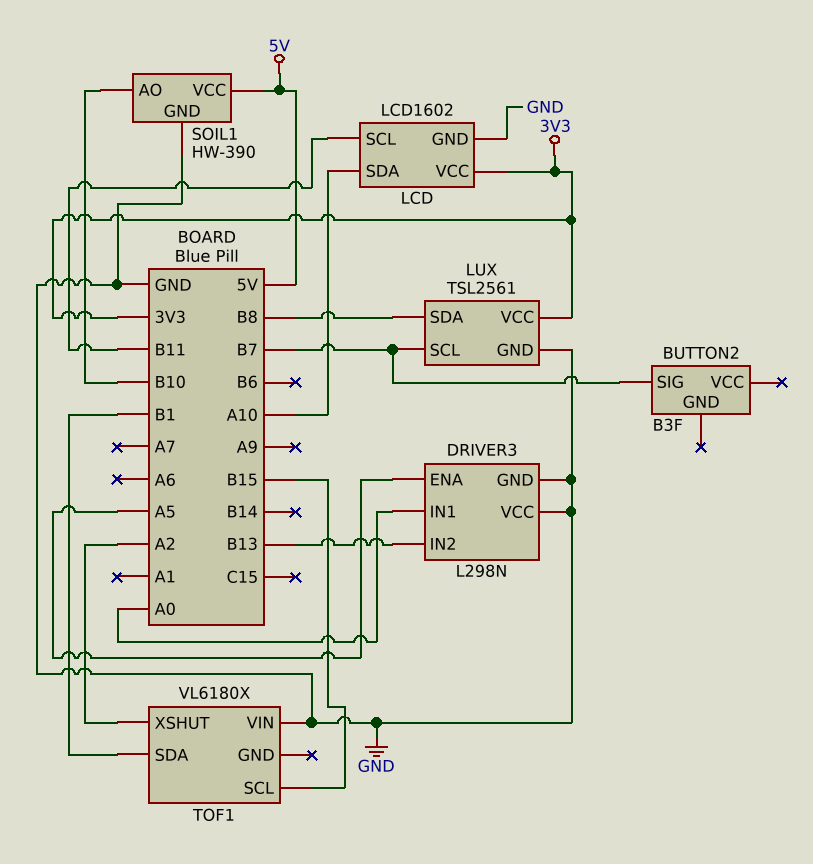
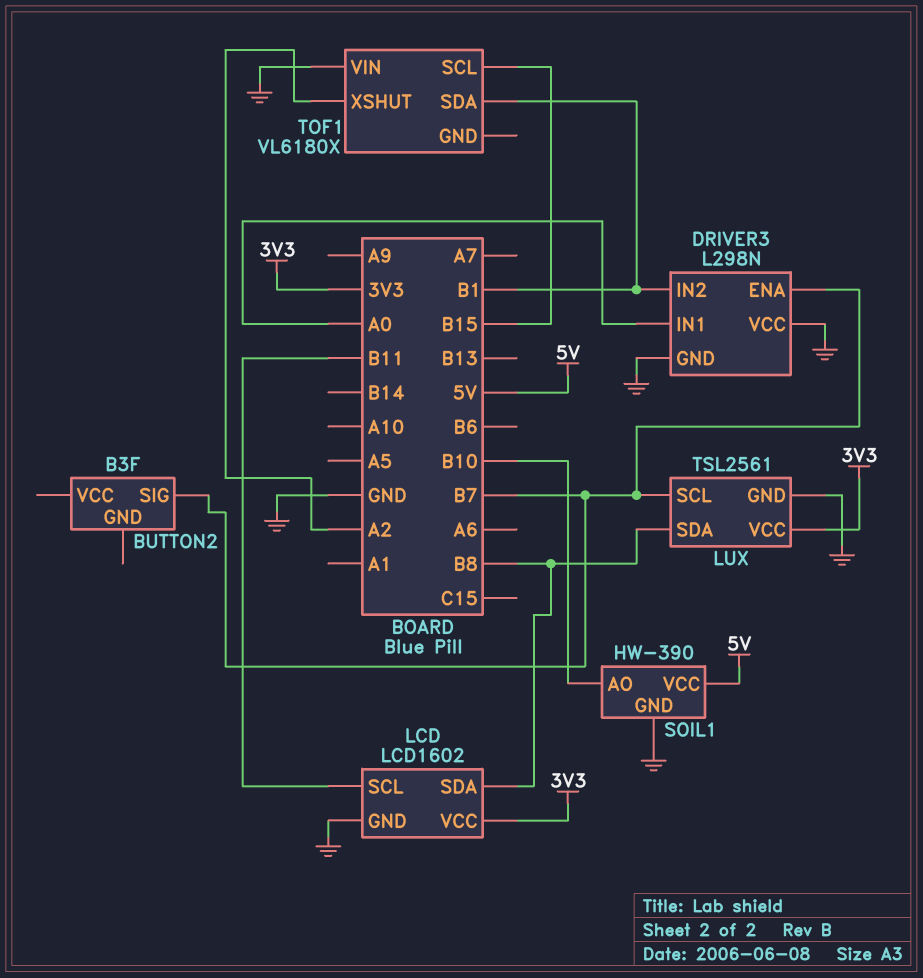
DRIVER3 pin ENA: A5 -> B7
DRIVER3 pin IN2: B13 -> B1
LCD pin SDA: A10 -> B8

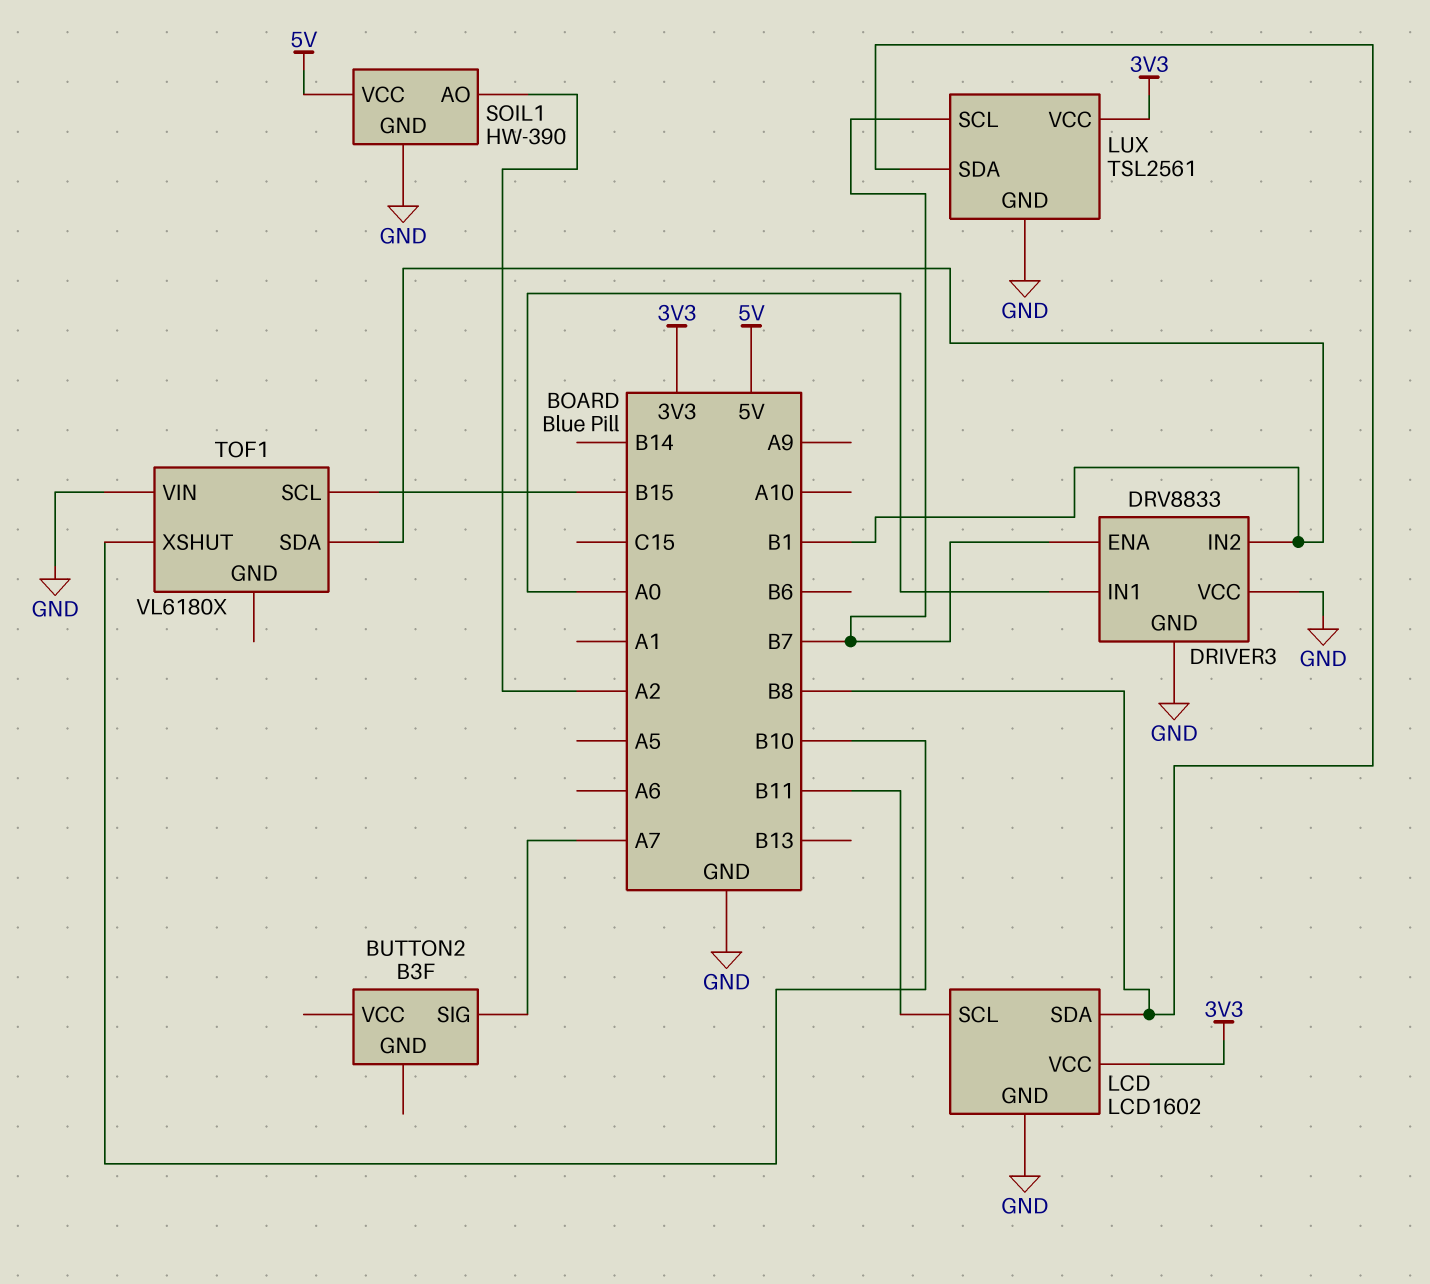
BUTTON2 pin SIG: B7 -> A7
DRIVER3: L298N -> DRV8833
SOIL1 pin AO: B10 -> A2
TOF1 pin XSHUT: A2 -> B10

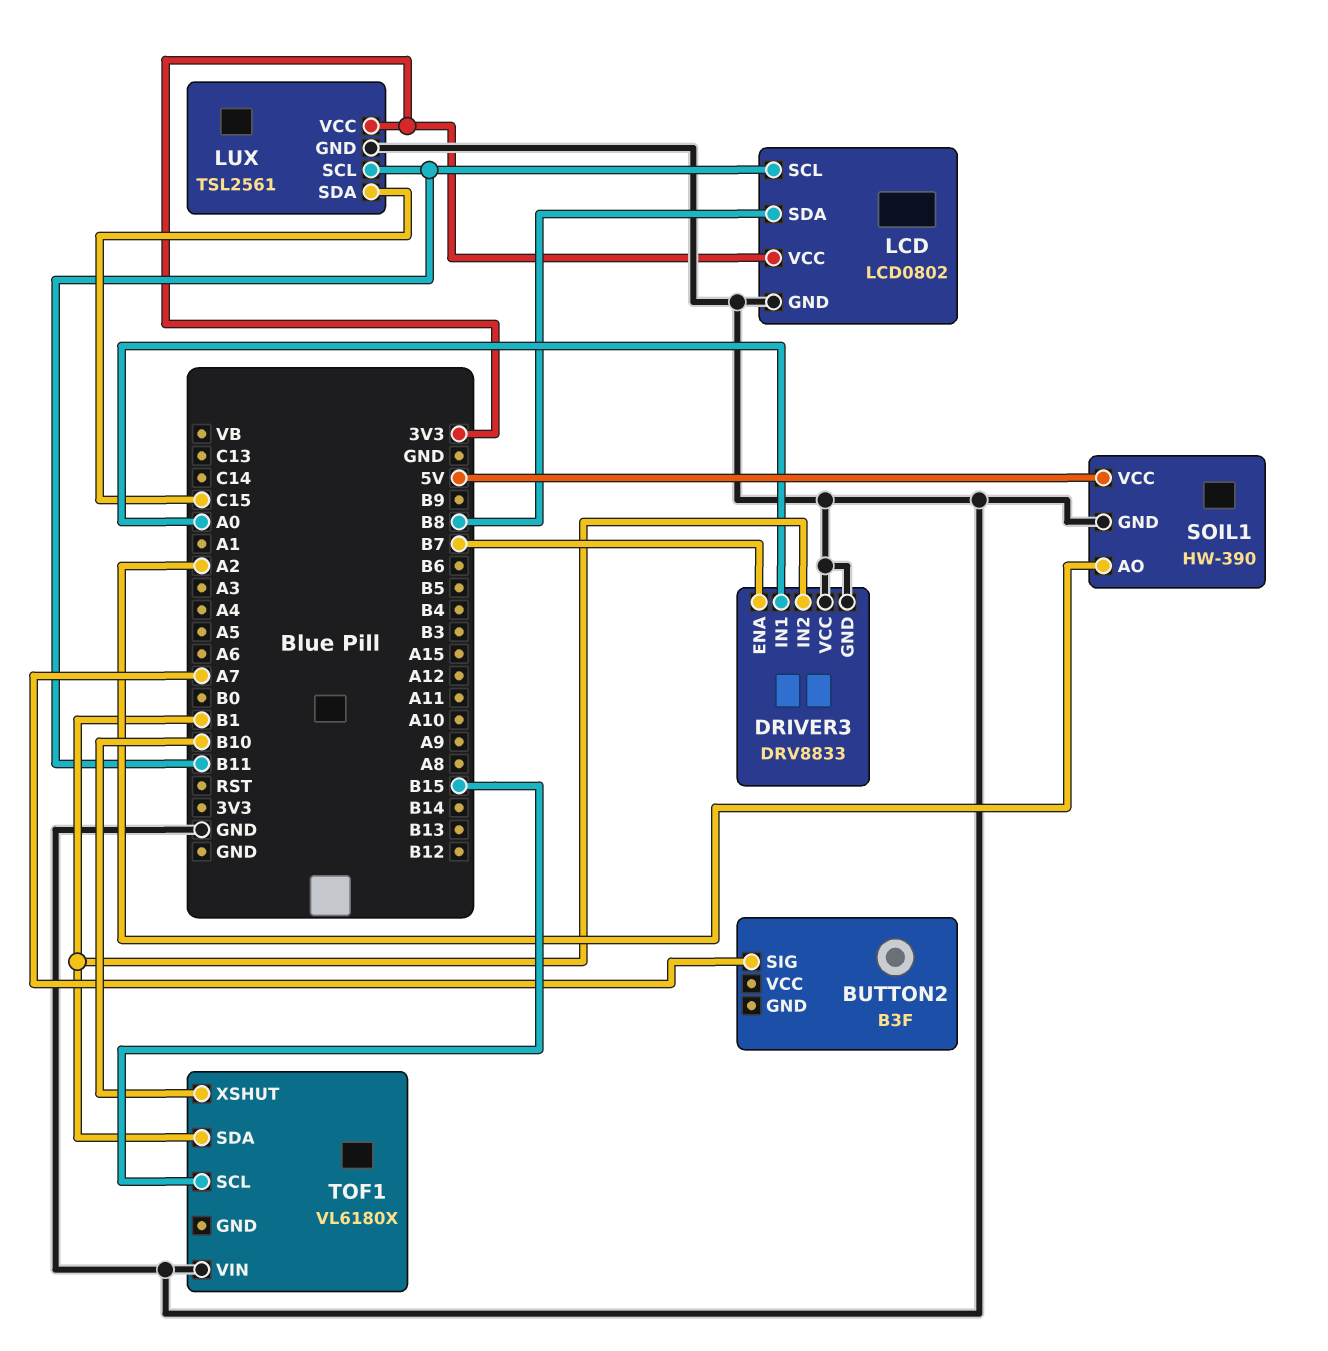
LCD: LCD1602 -> LCD0802
LUX pin SCL: B7 -> B11
LUX pin SDA: B8 -> C15

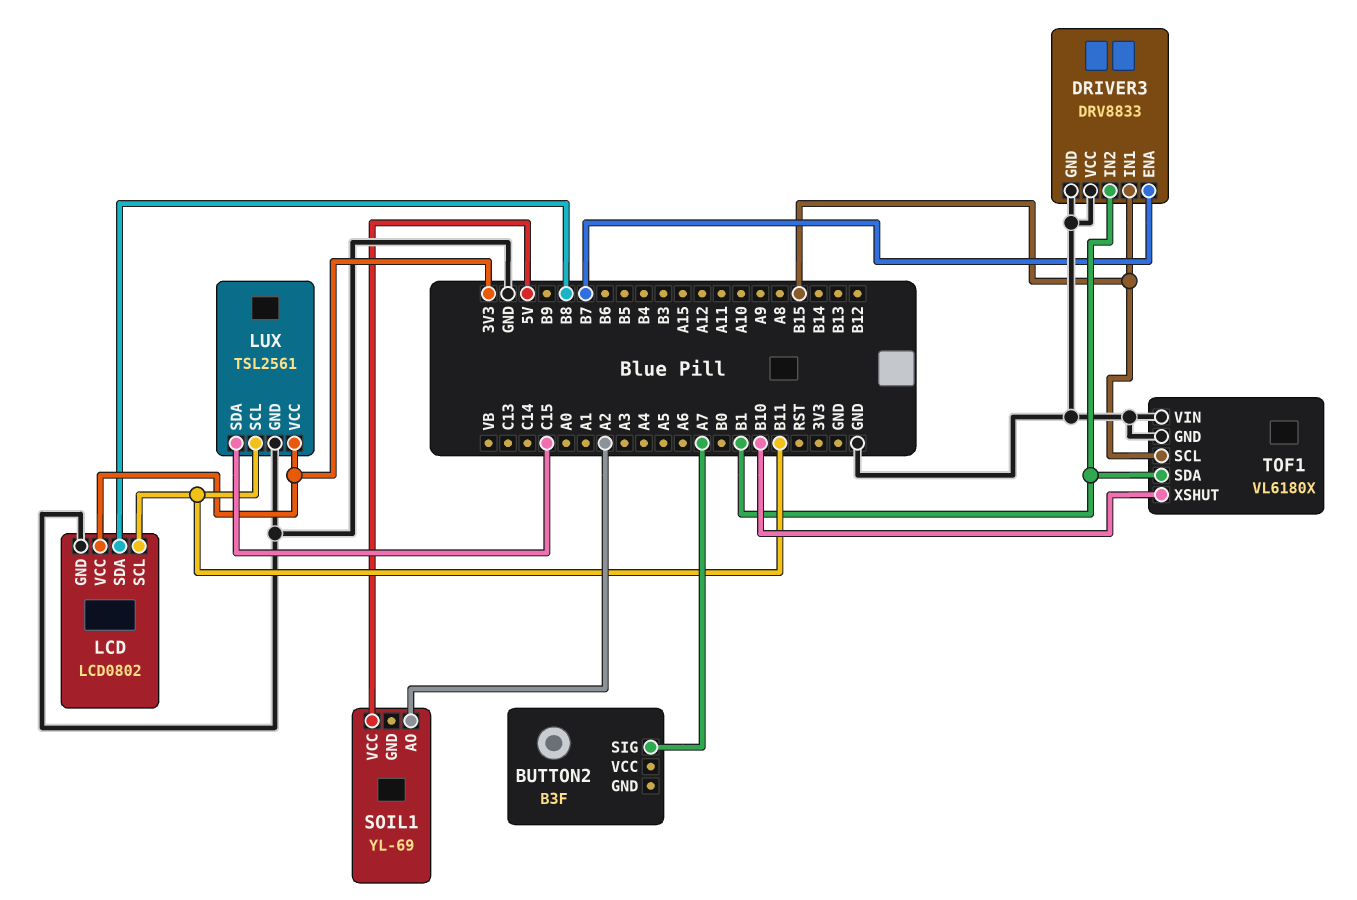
DRIVER3 pin IN1: A0 -> B15
SOIL1: HW-390 -> YL-69
SOIL1 pin GND: GND -> none
TOF1 pin GND: none -> GND

